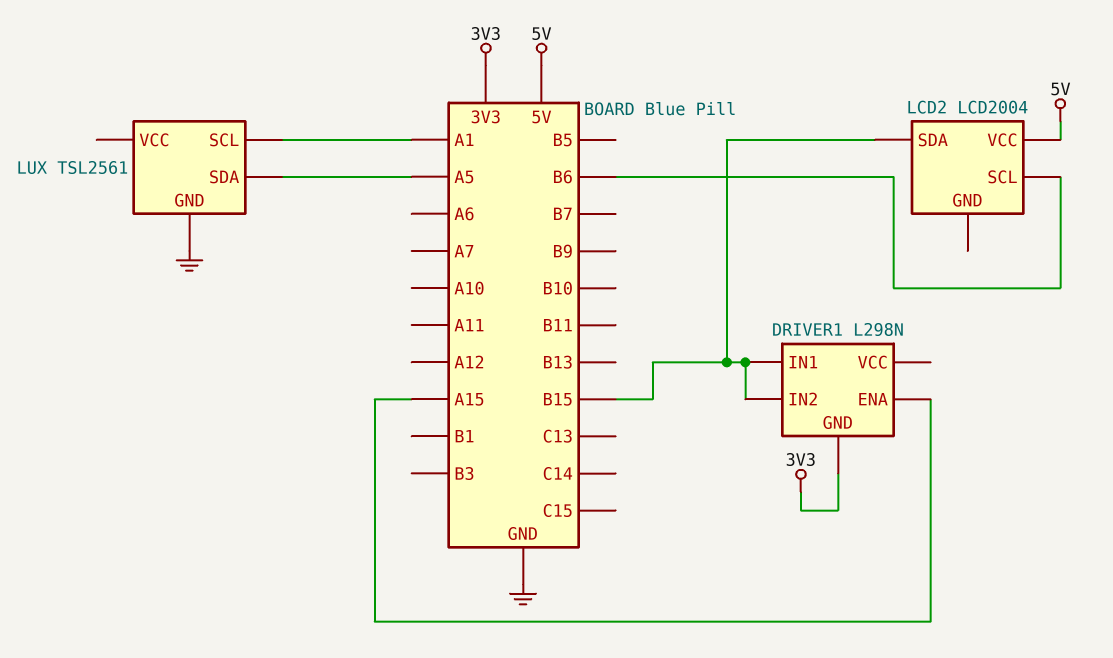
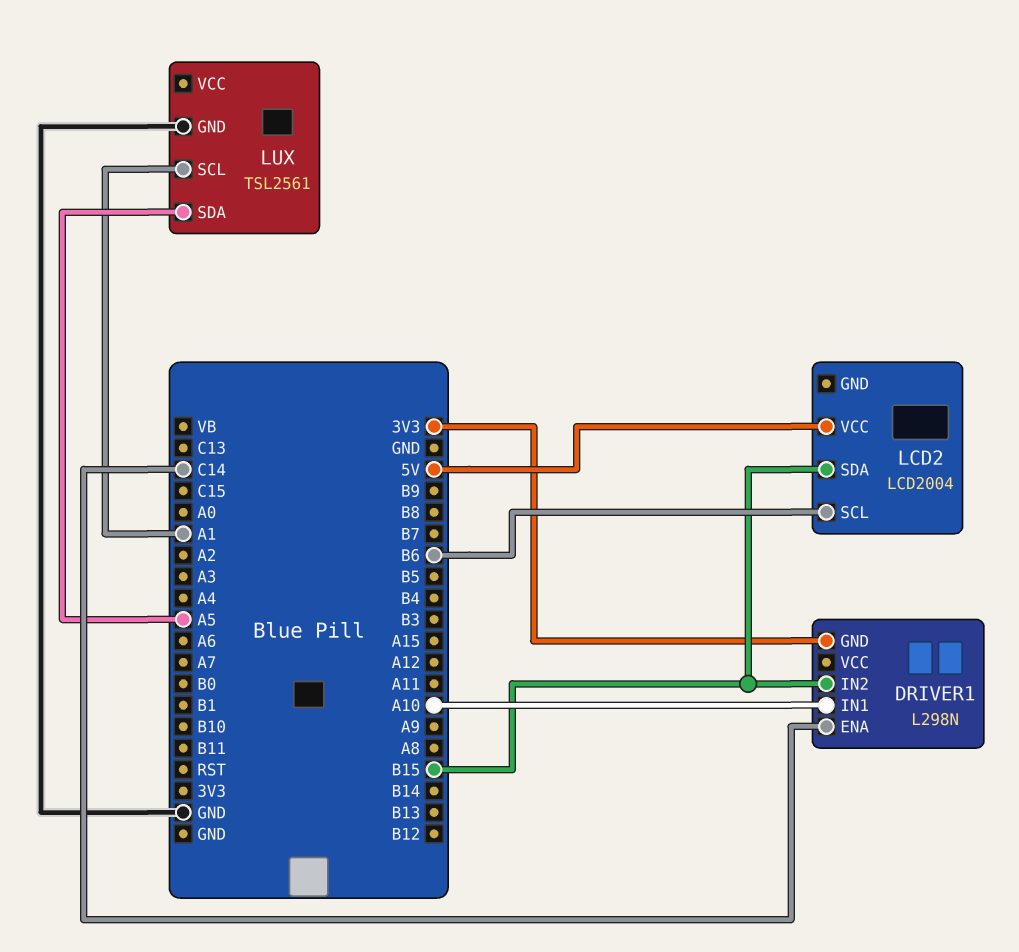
DRIVER1 pin ENA: A15 -> C14
DRIVER1 pin IN1: B15 -> A10

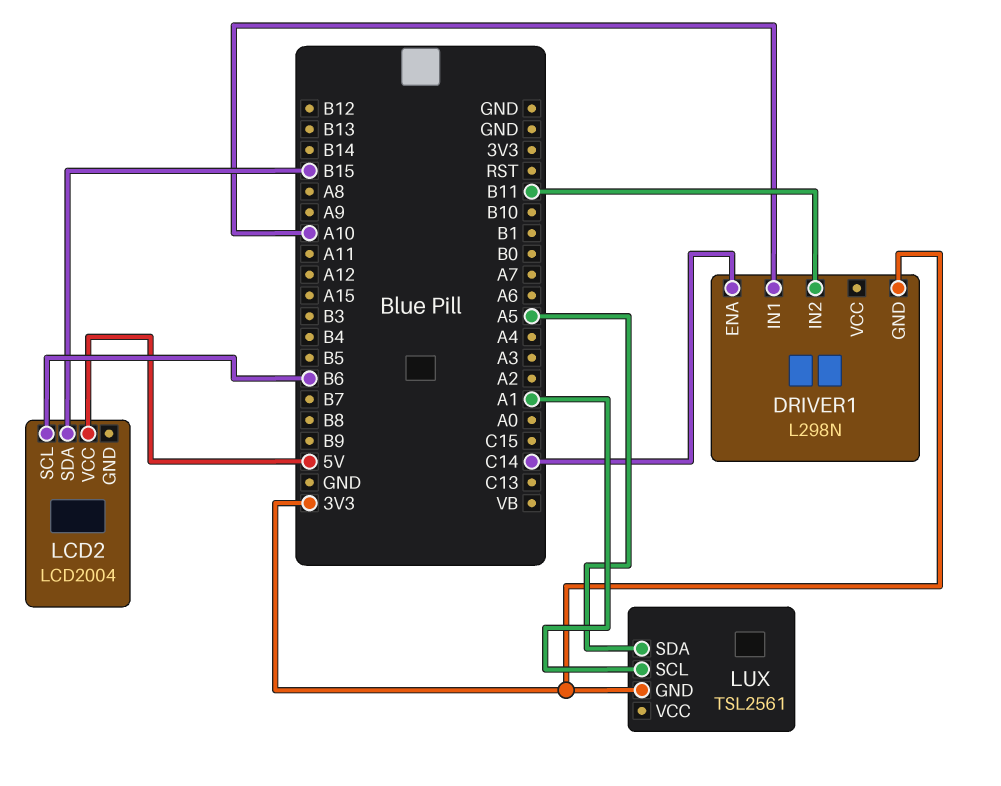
DRIVER1 pin IN2: B15 -> B11
LUX pin GND: GND -> 3V3

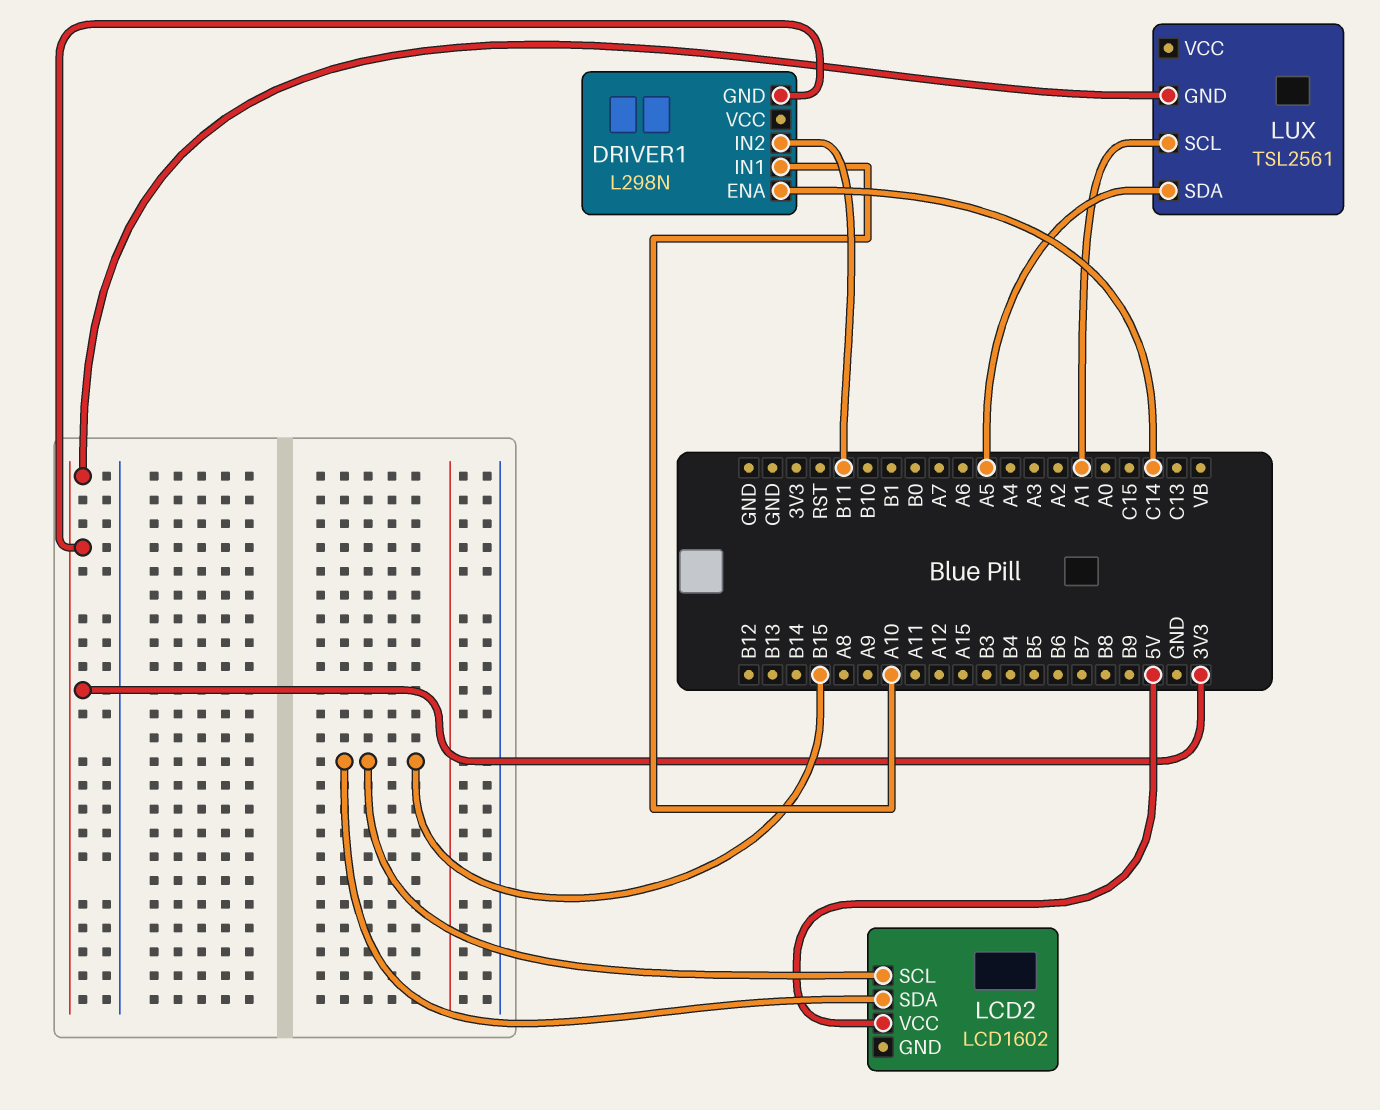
LCD2: LCD2004 -> LCD1602
LCD2 pin SCL: B6 -> B15

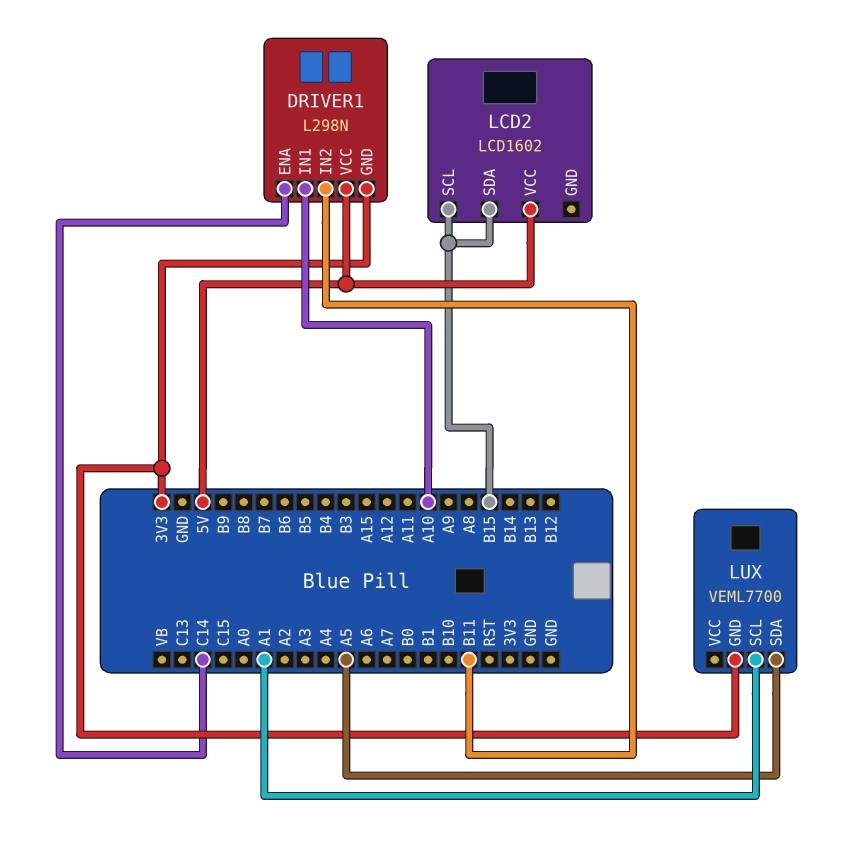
DRIVER1 pin VCC: none -> 5V
LUX: TSL2561 -> VEML7700

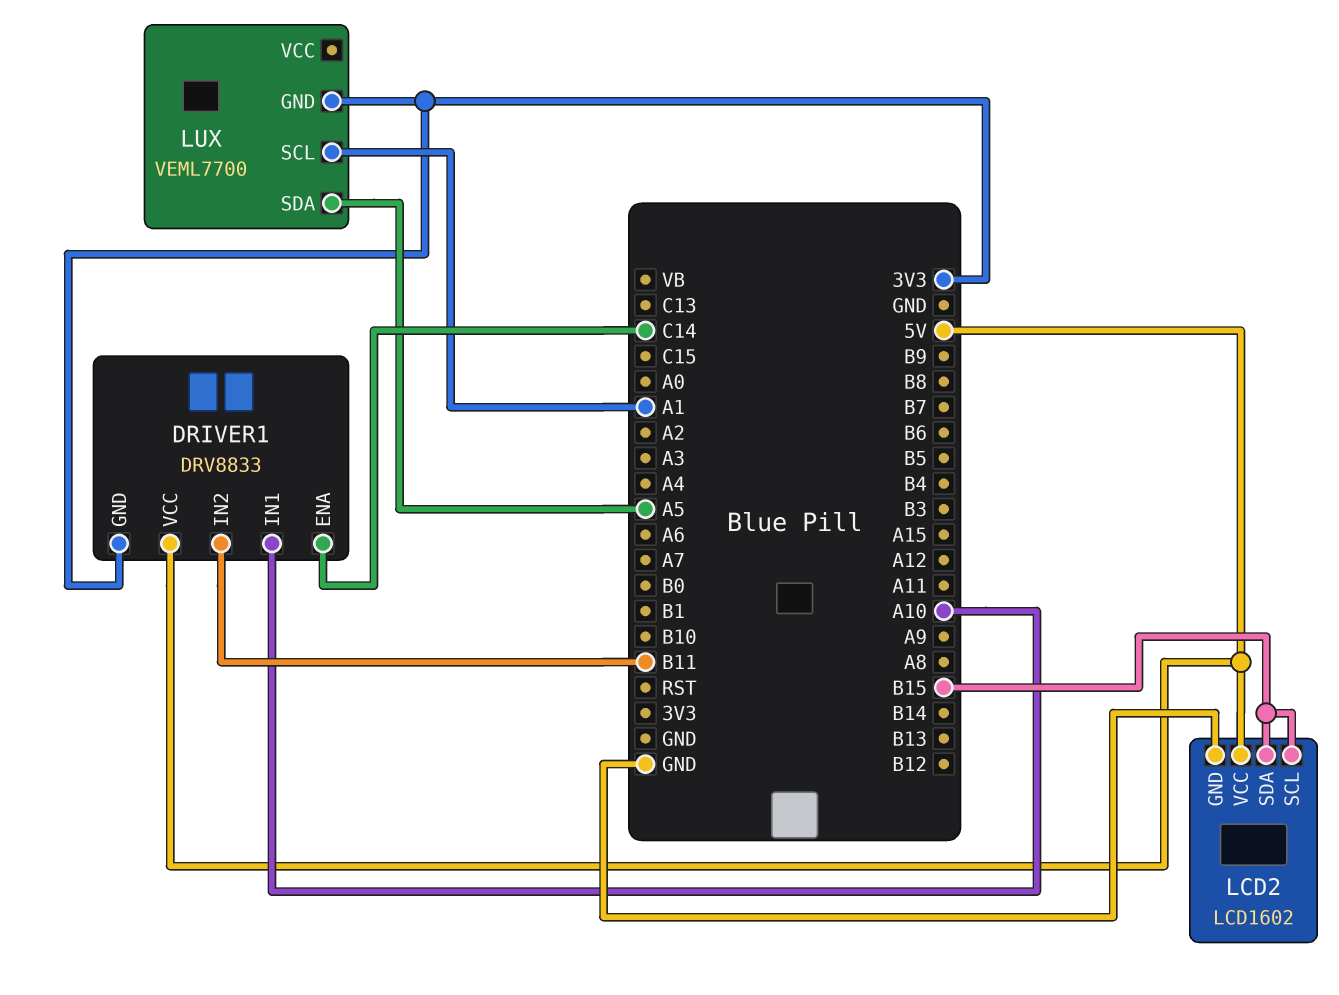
DRIVER1: L298N -> DRV8833
LCD2 pin GND: none -> GND

